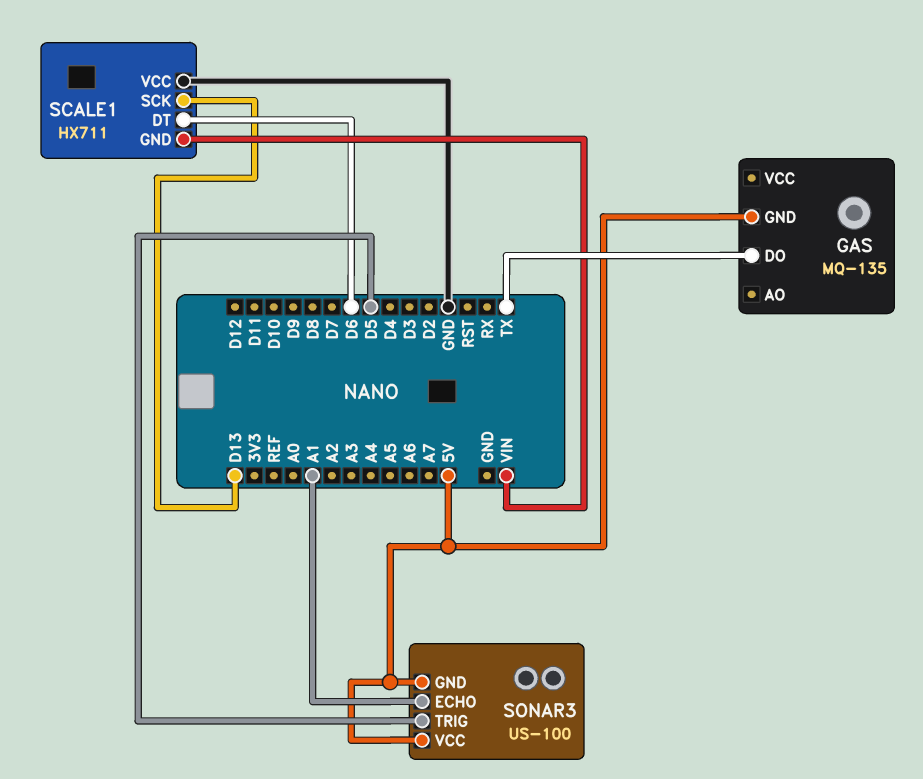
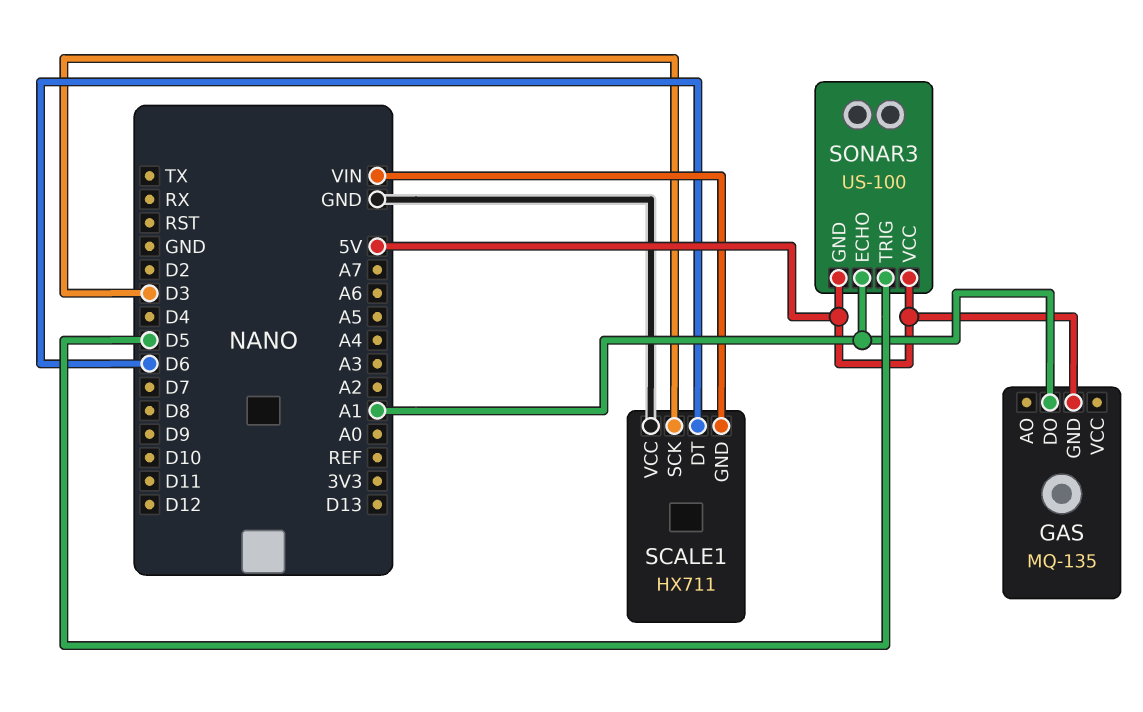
GAS pin DO: TX -> A1
SCALE1 pin SCK: D13 -> D3

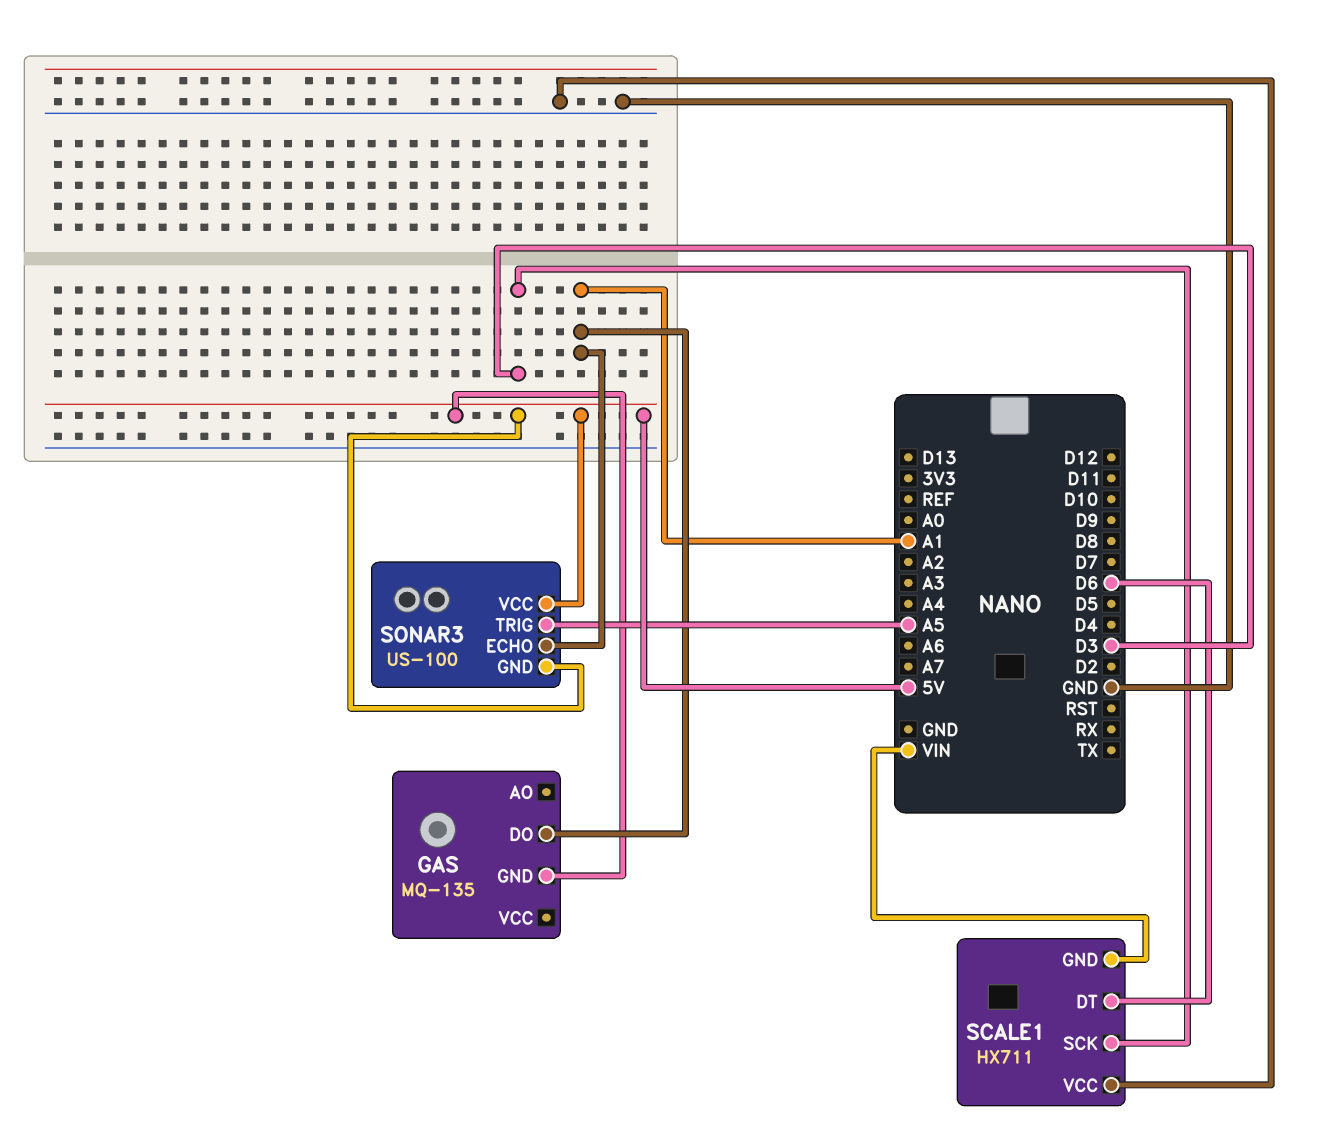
SONAR3 pin TRIG: D5 -> A5

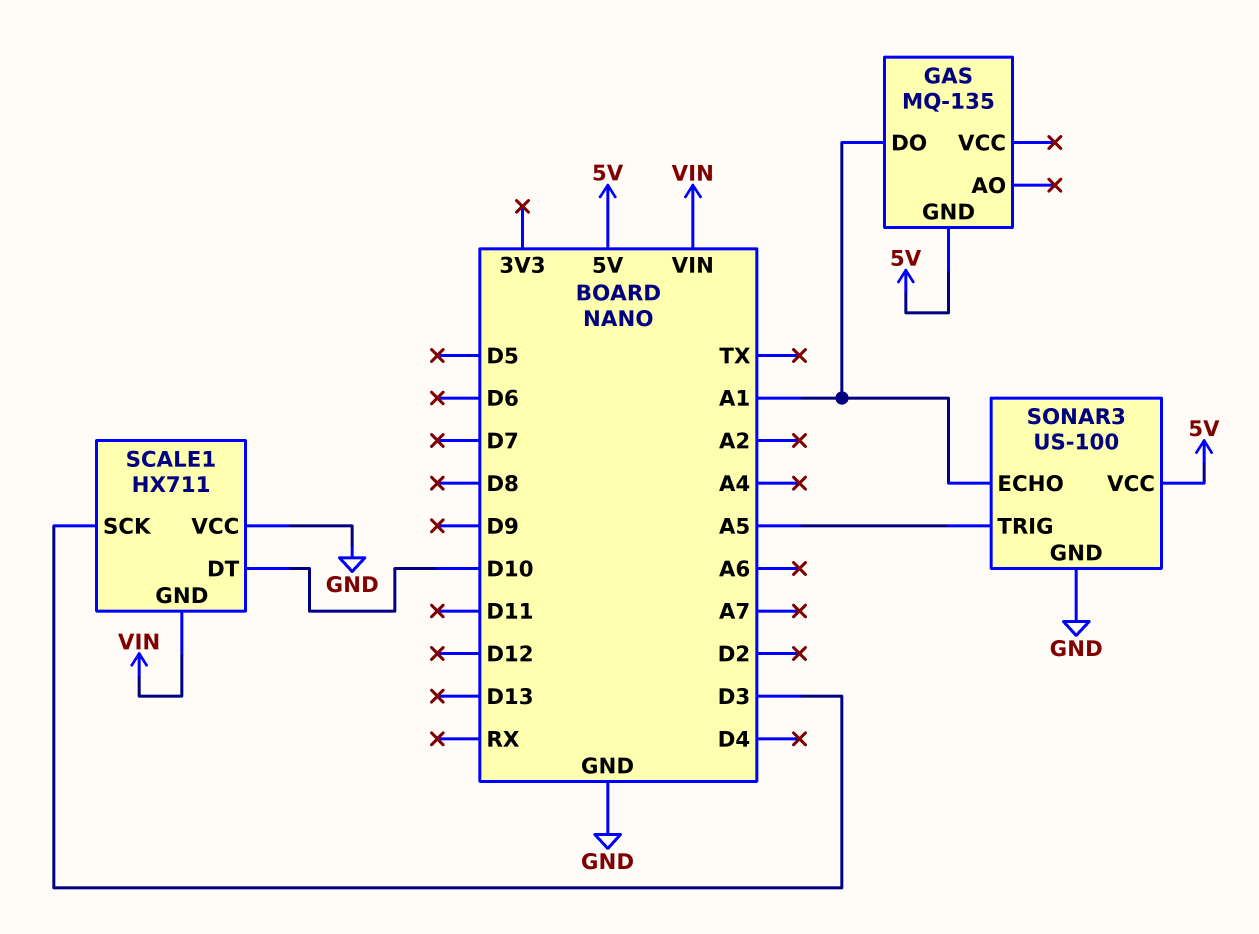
SCALE1 pin DT: D6 -> D10
SONAR3 pin GND: 5V -> GND

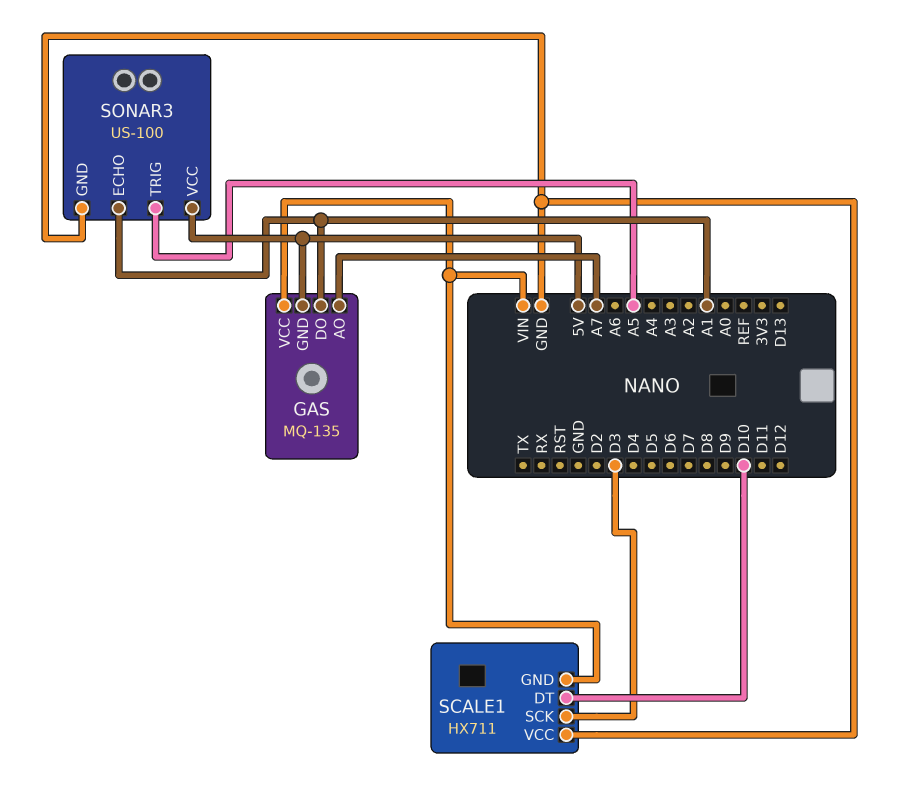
GAS pin AO: none -> A7
GAS pin VCC: none -> VIN

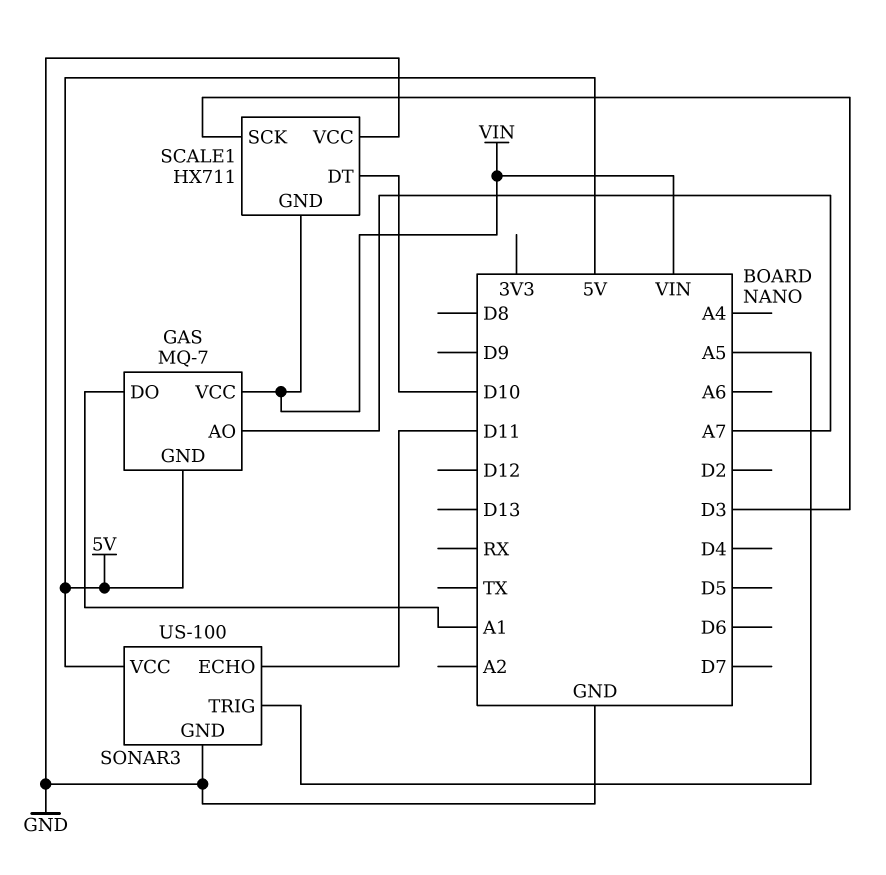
GAS: MQ-135 -> MQ-7
SONAR3 pin ECHO: A1 -> D11

